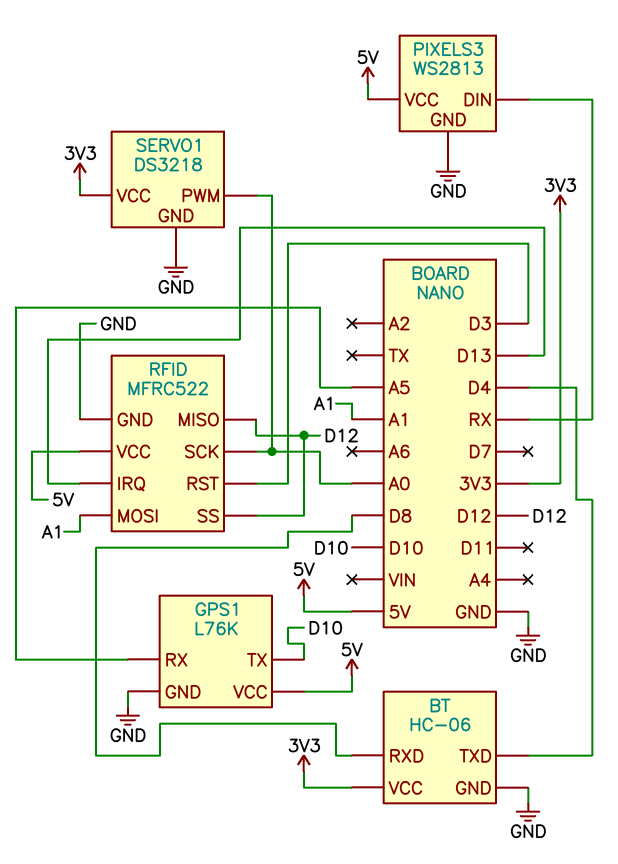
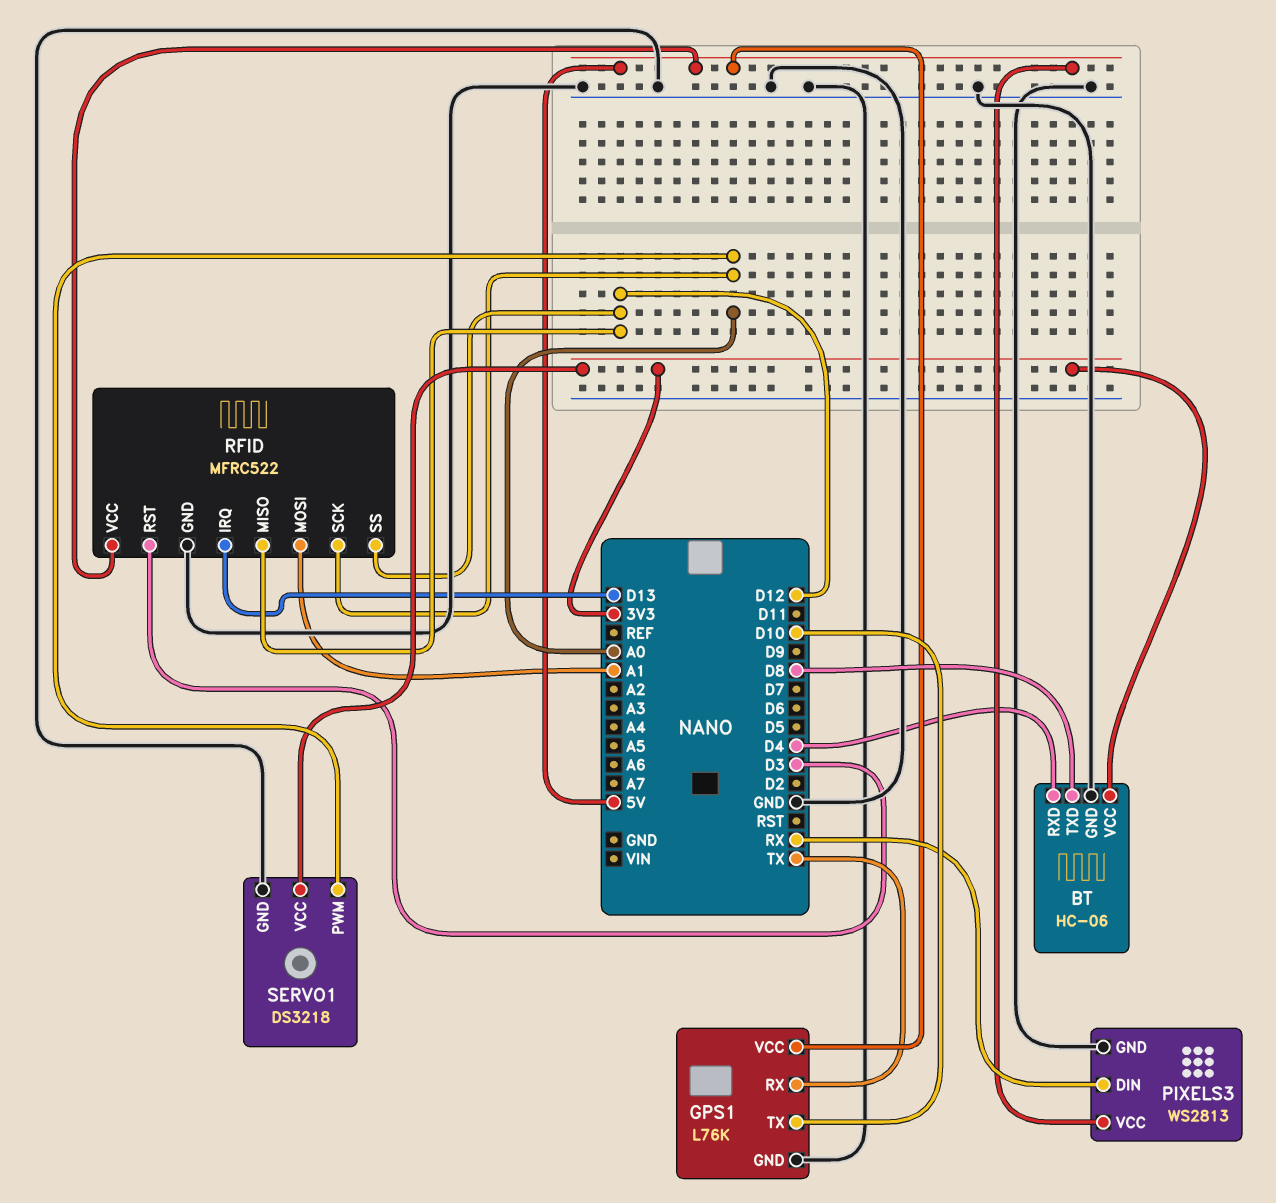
BT pin RXD: D8 -> D4
BT pin TXD: D4 -> D8
GPS1 pin RX: A5 -> TX

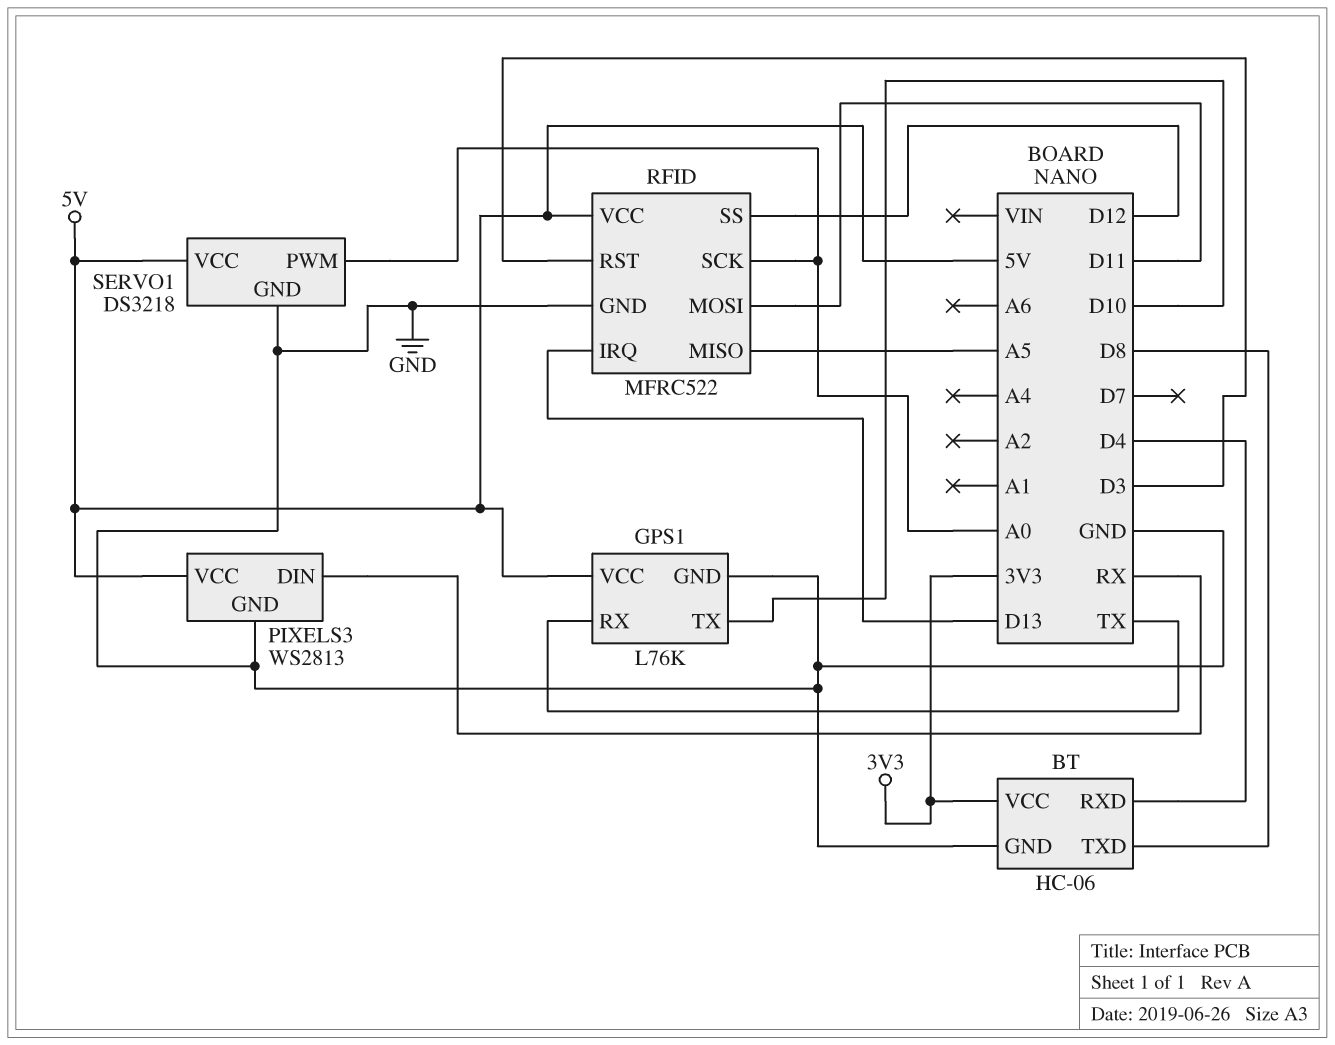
RFID pin MISO: D12 -> A5
RFID pin MOSI: A1 -> D11
SERVO1 pin VCC: 3V3 -> 5V

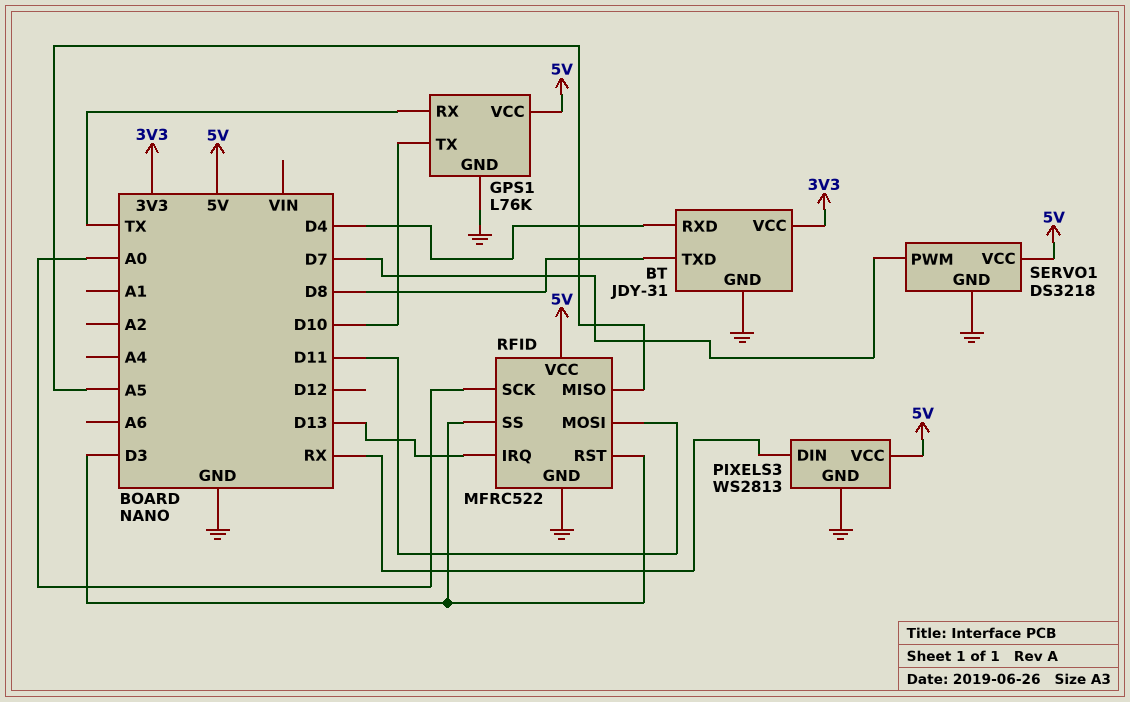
BT: HC-06 -> JDY-31
RFID pin SS: D12 -> D3
SERVO1 pin PWM: A0 -> D7

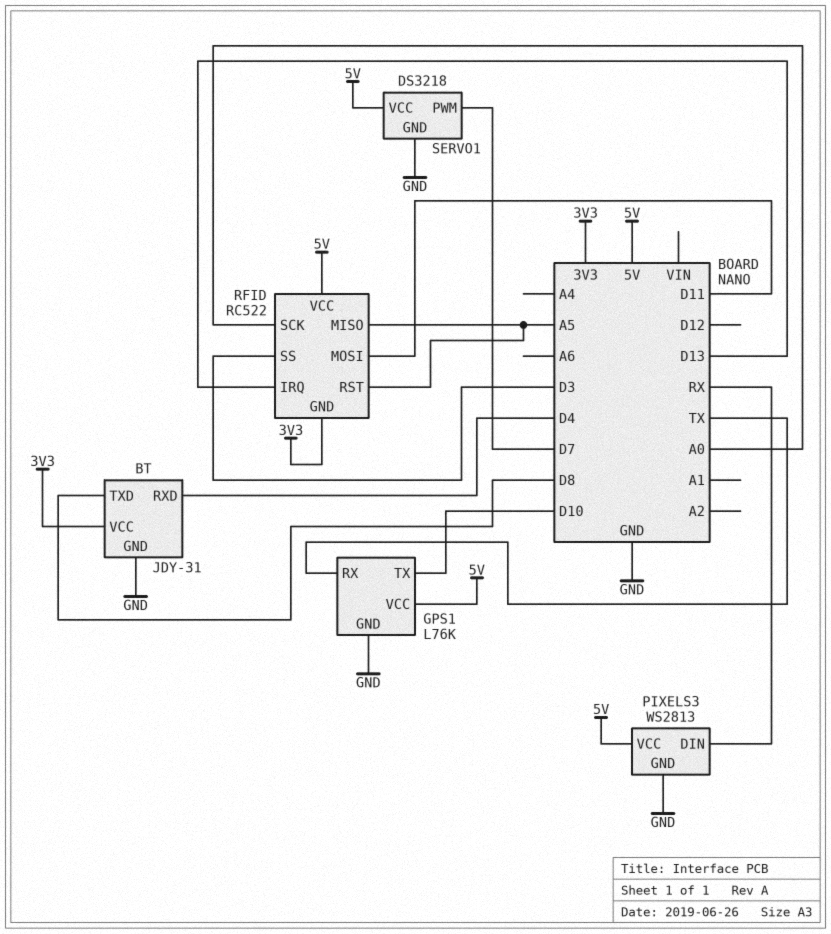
RFID: MFRC522 -> RC522
RFID pin GND: GND -> 3V3
RFID pin RST: D3 -> A5

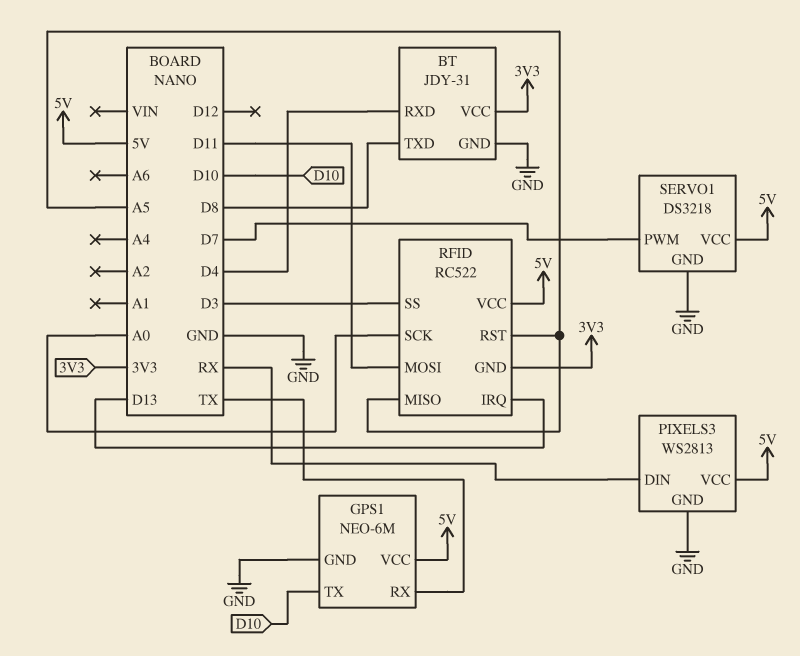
GPS1: L76K -> NEO-6M

